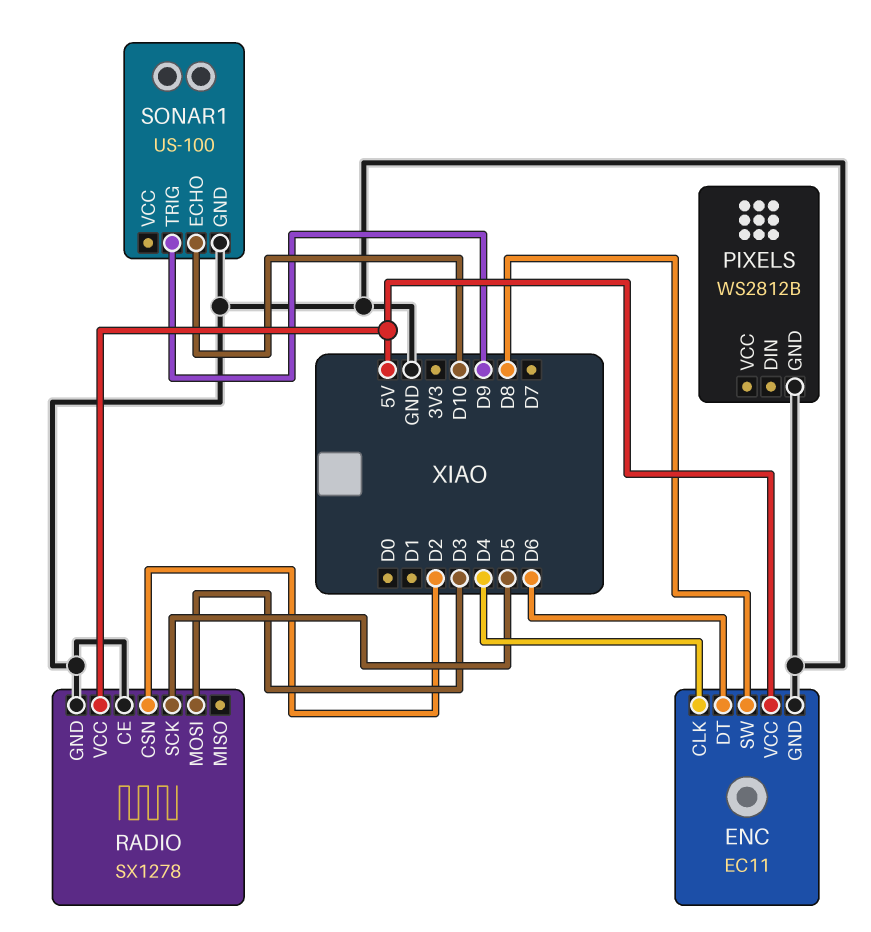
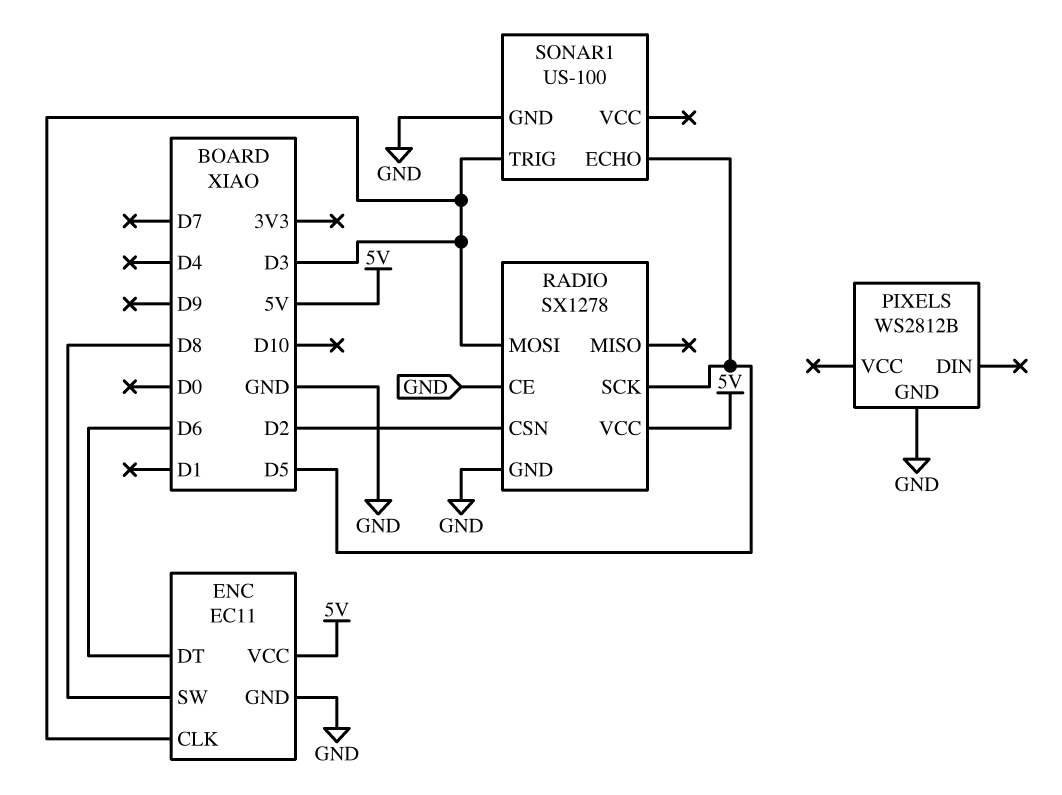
ENC pin CLK: D4 -> D3
SONAR1 pin ECHO: D10 -> D5
SONAR1 pin TRIG: D9 -> D3

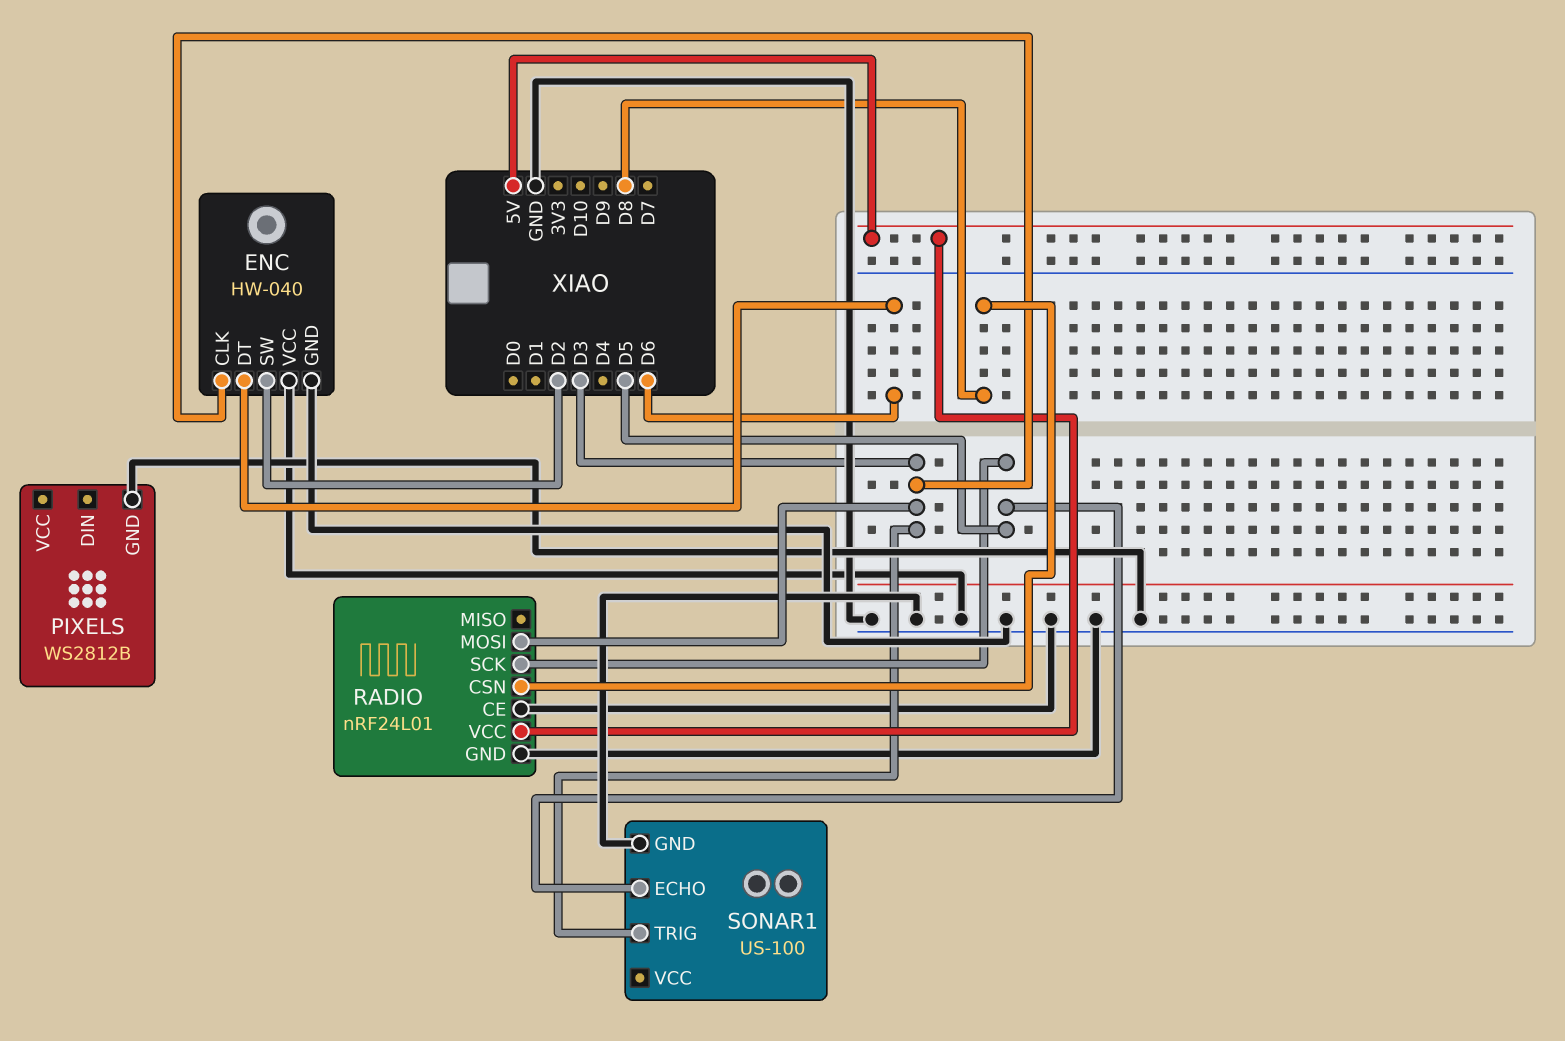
ENC: EC11 -> HW-040
ENC pin SW: D8 -> D2
ENC pin VCC: 5V -> GND
RADIO: SX1278 -> nRF24L01
RADIO pin CSN: D2 -> D8

